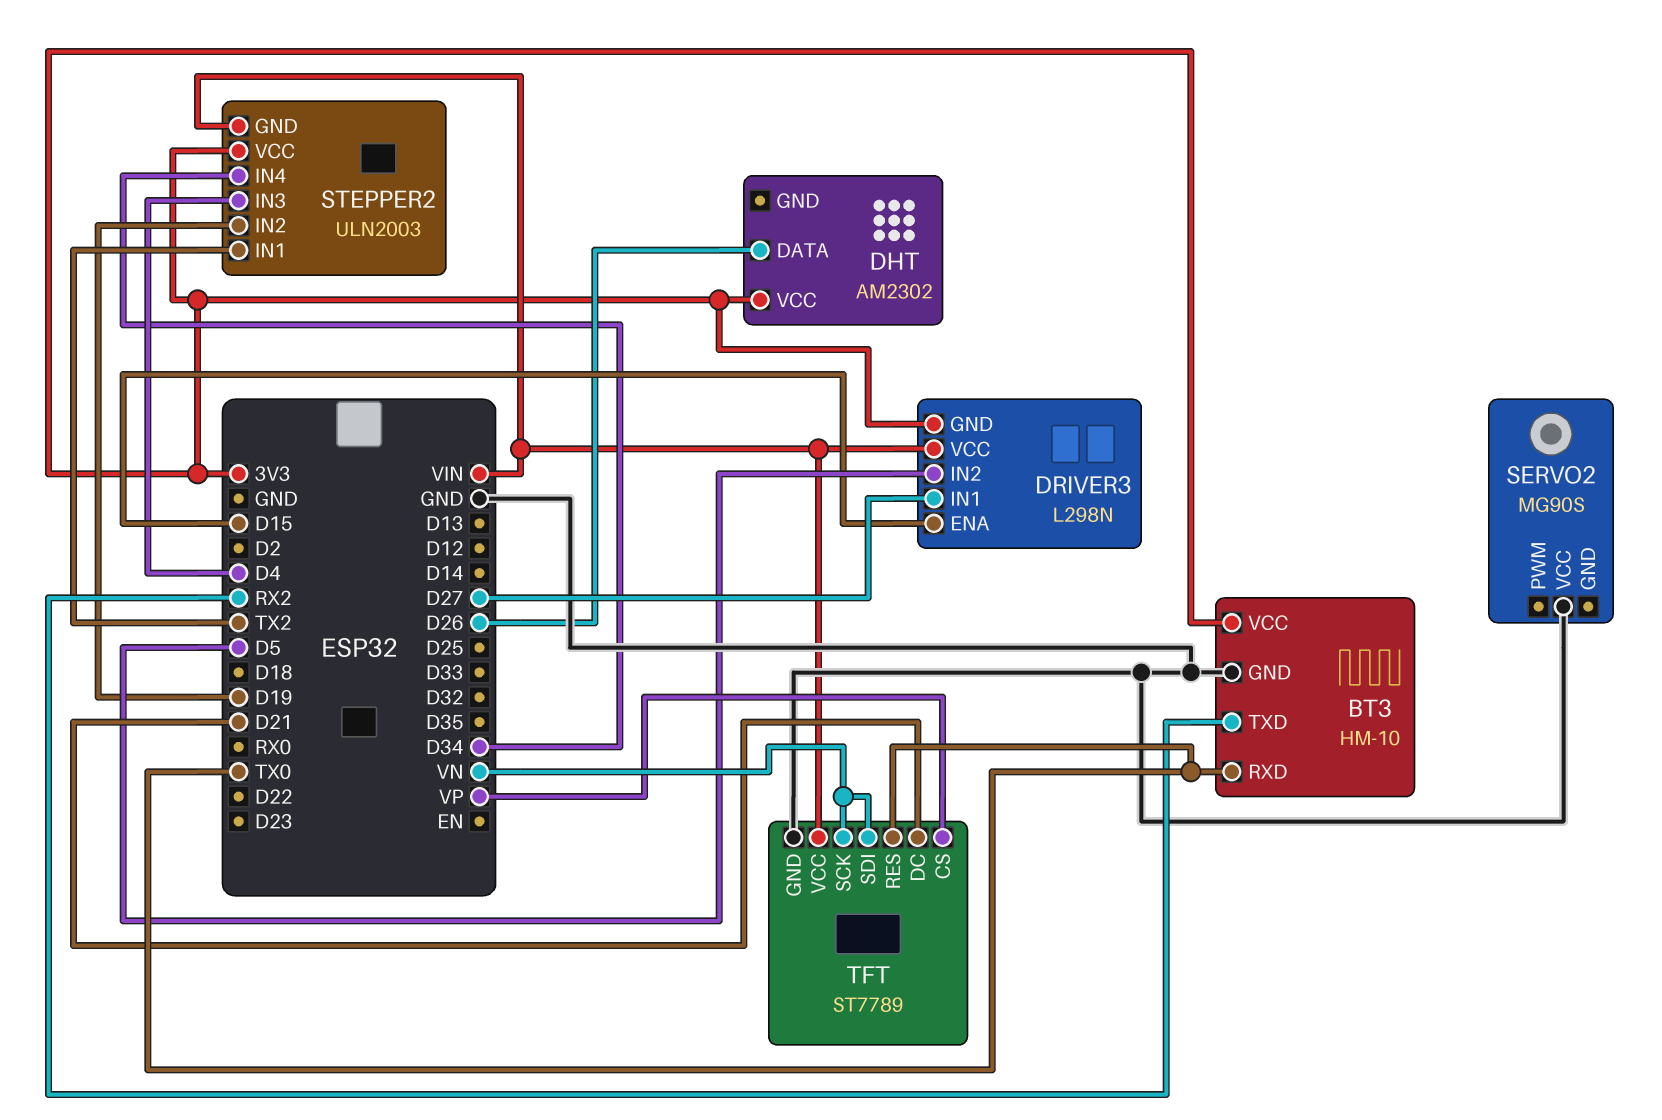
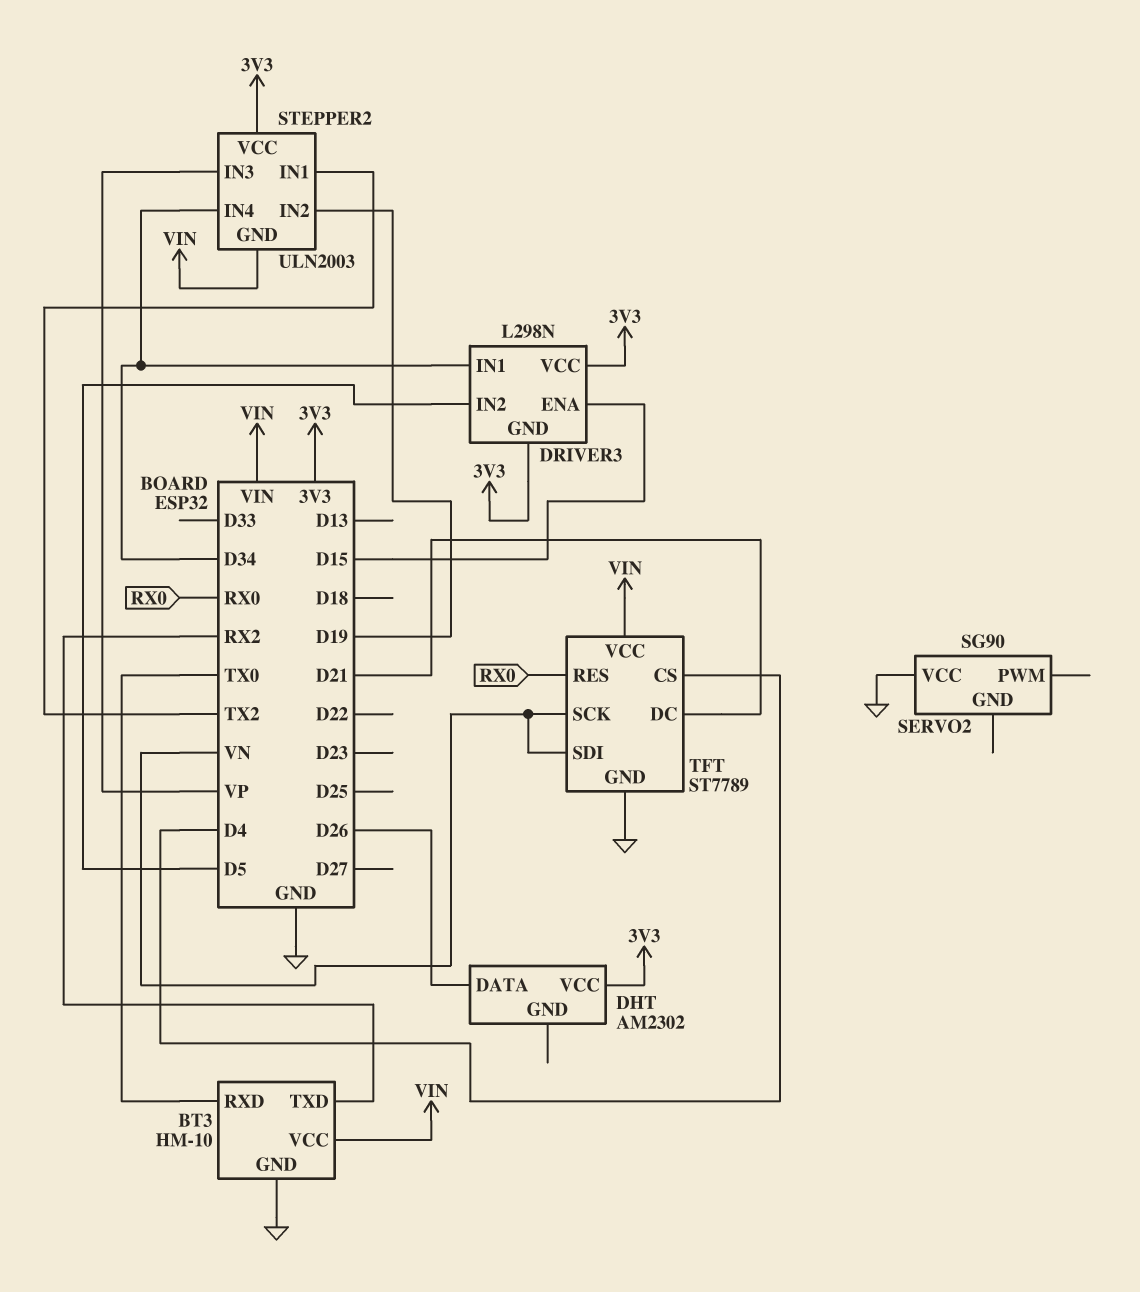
BT3 pin VCC: 3V3 -> VIN
DRIVER3 pin IN1: D27 -> D34
DRIVER3 pin VCC: VIN -> 3V3
SERVO2: MG90S -> SG90
STEPPER2 pin IN3: D4 -> VP
TFT pin CS: VP -> D4
TFT pin RES: TX0 -> RX0

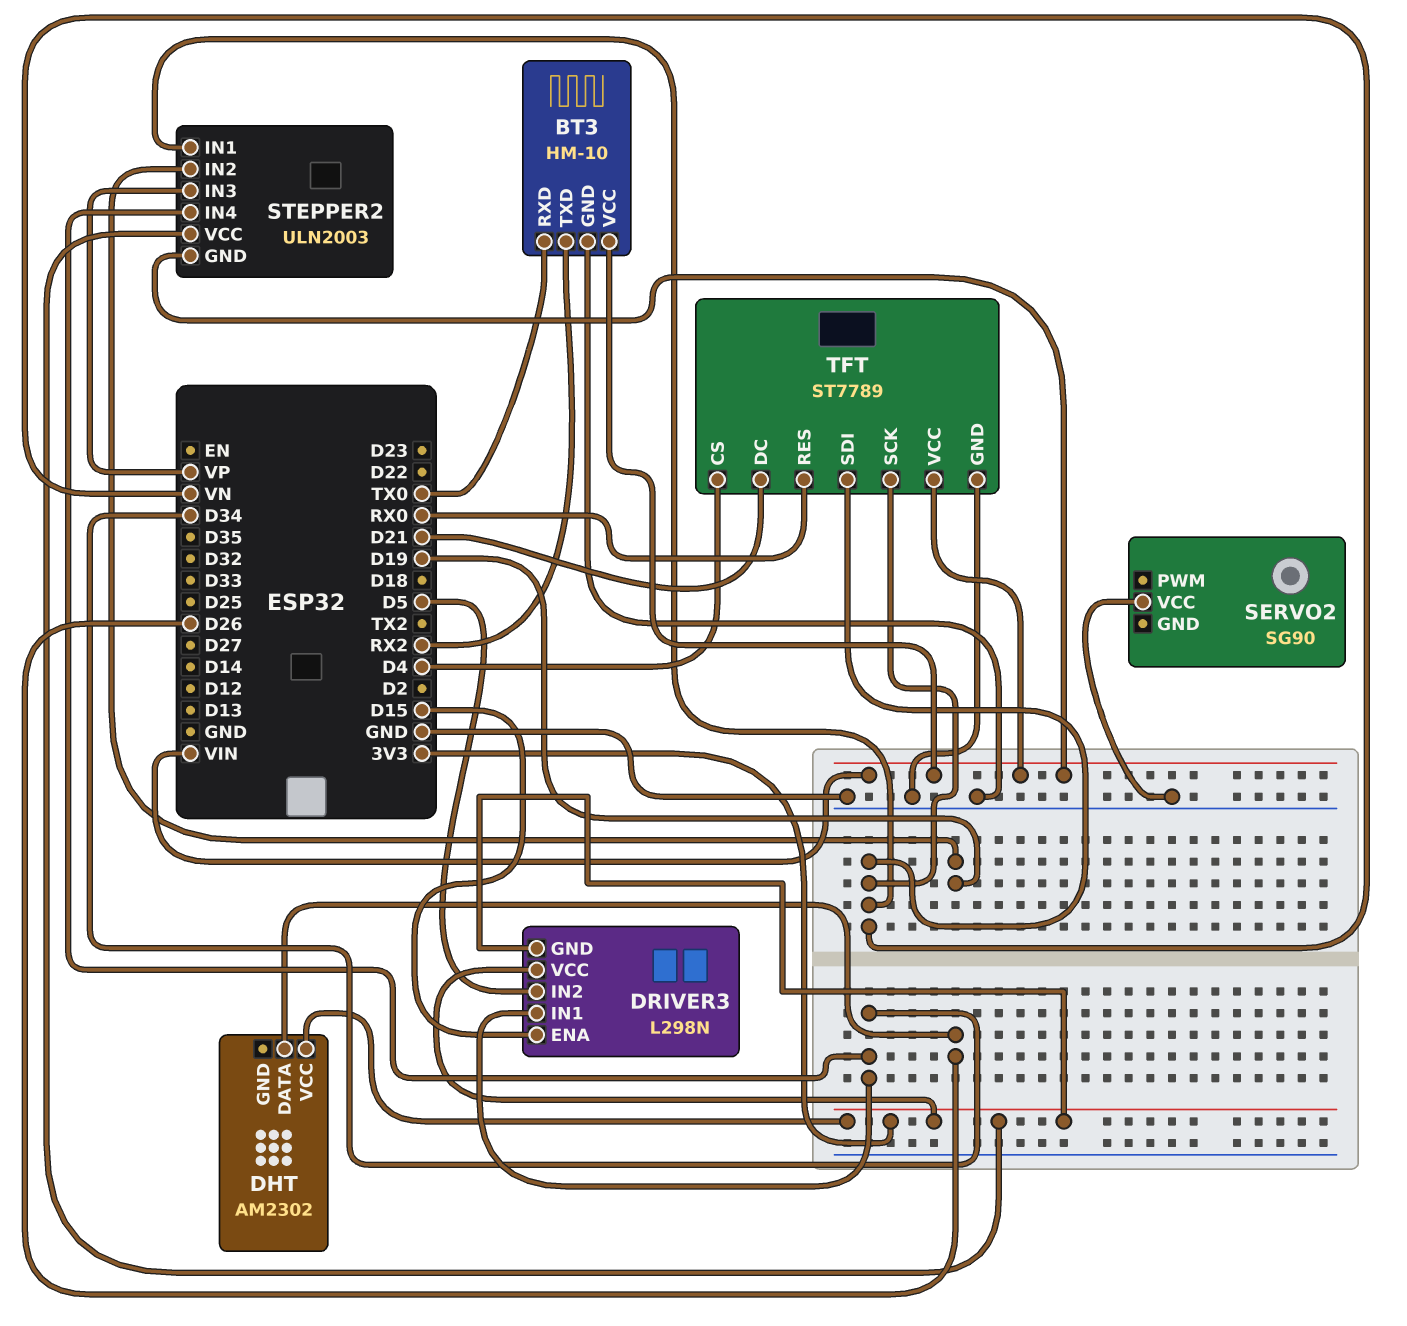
STEPPER2 pin IN1: TX2 -> VN

